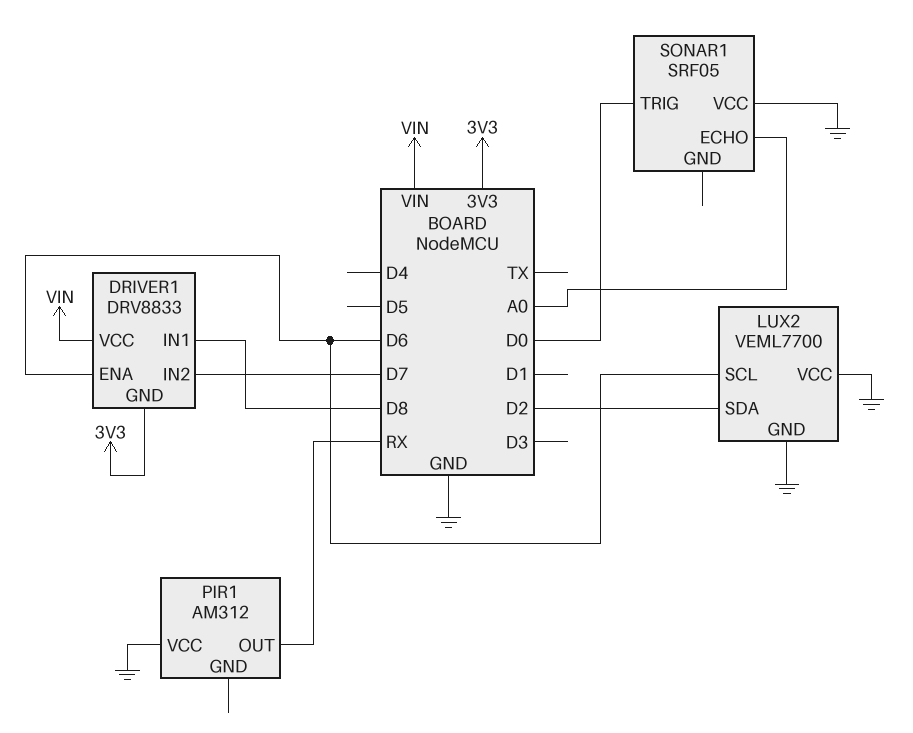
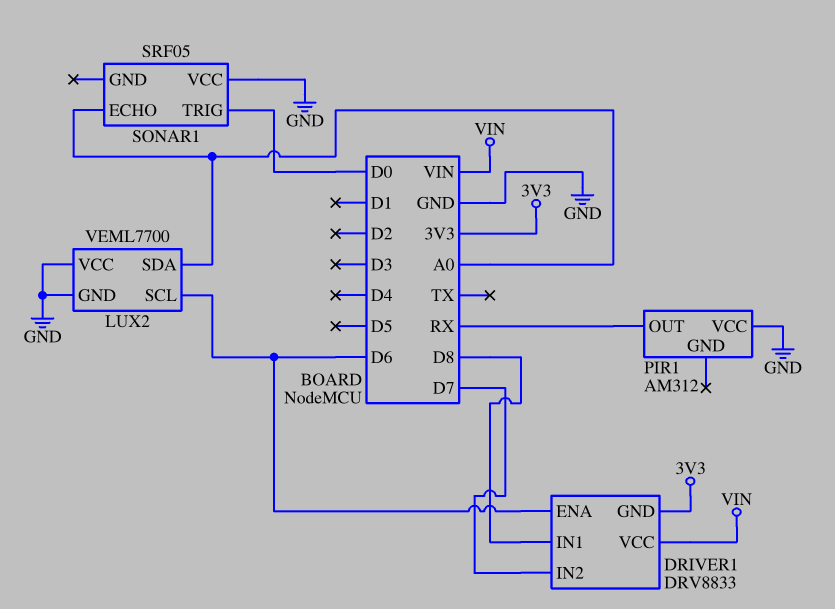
LUX2 pin SDA: D2 -> A0

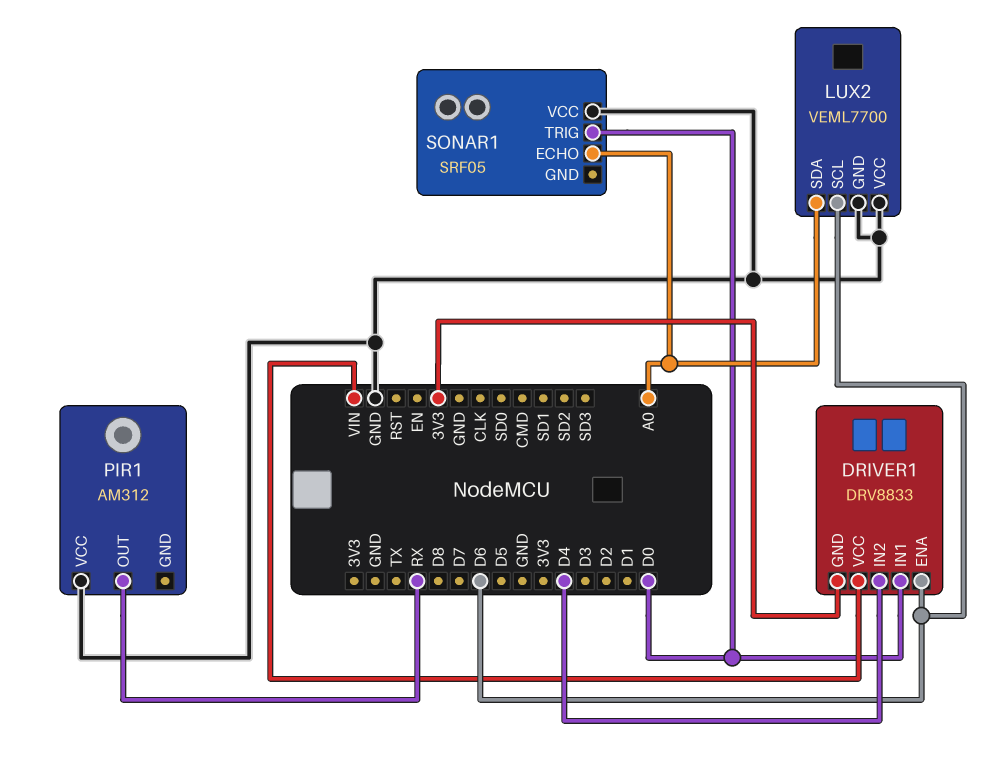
DRIVER1 pin IN1: D8 -> D0
DRIVER1 pin IN2: D7 -> D4

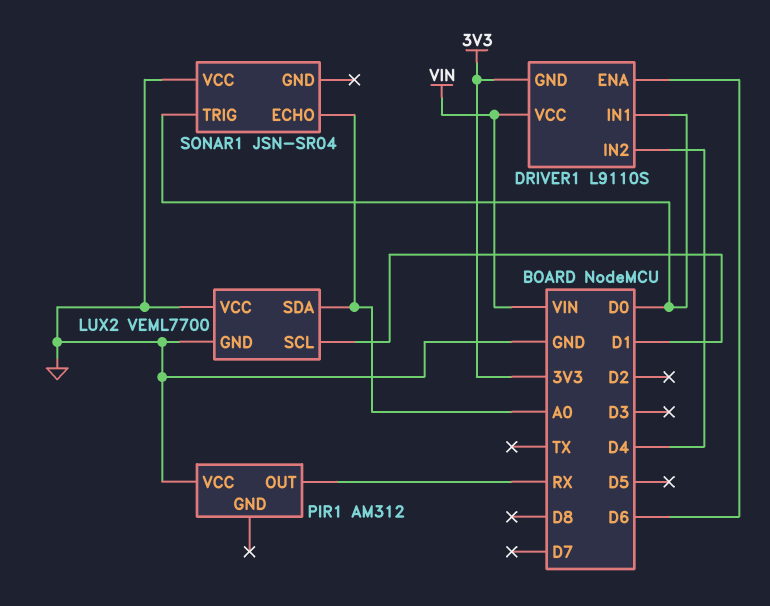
DRIVER1: DRV8833 -> L9110S
LUX2 pin SCL: D6 -> D1
SONAR1: SRF05 -> JSN-SR04

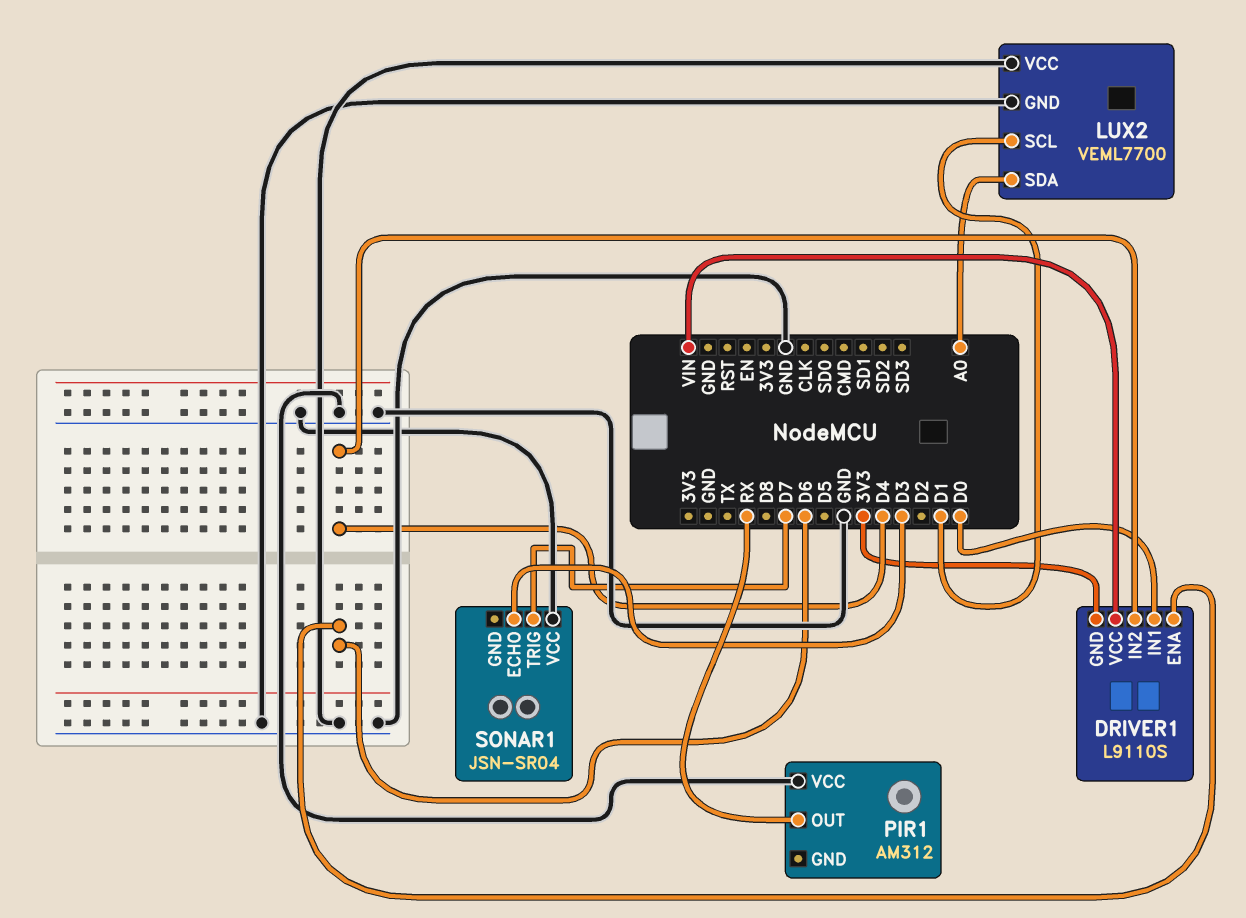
SONAR1 pin ECHO: A0 -> D3
SONAR1 pin TRIG: D0 -> D7

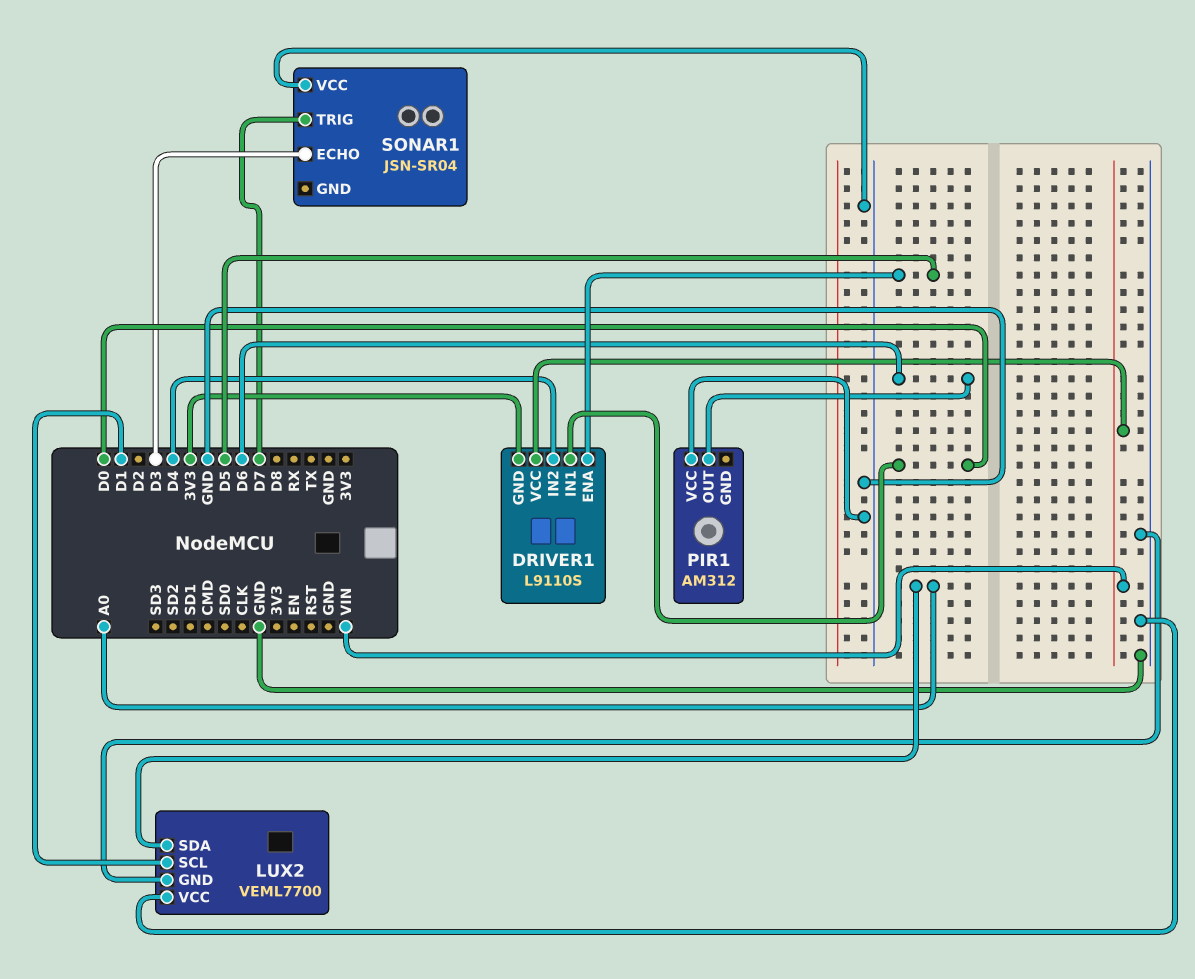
DRIVER1 pin ENA: D6 -> D5
PIR1 pin OUT: RX -> D6

